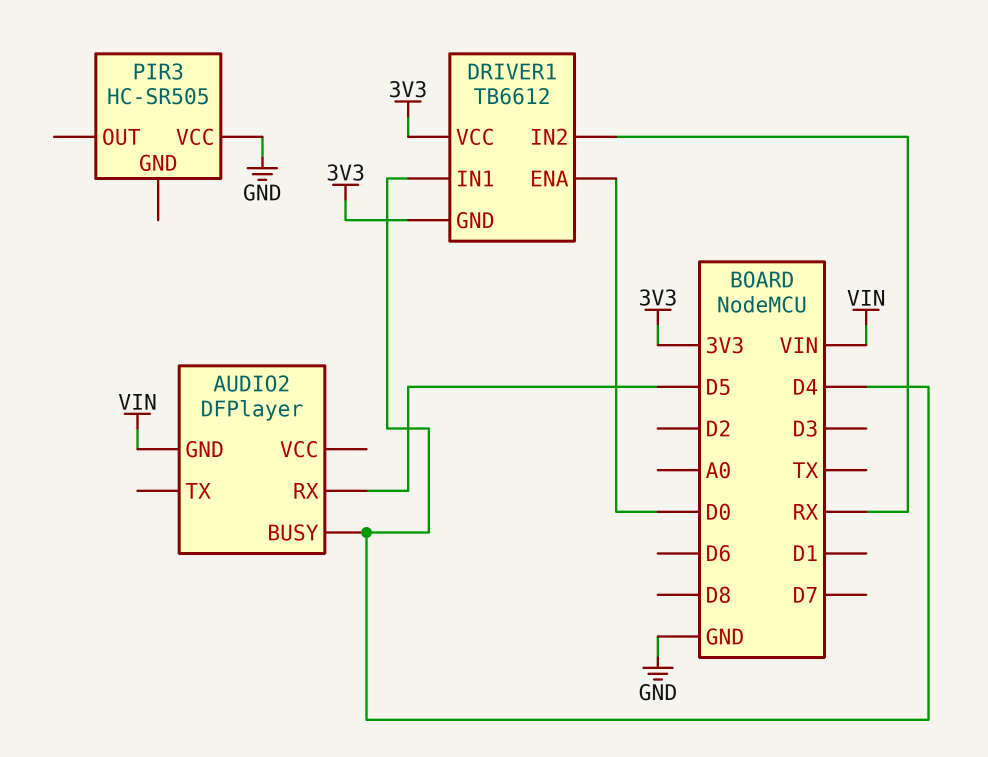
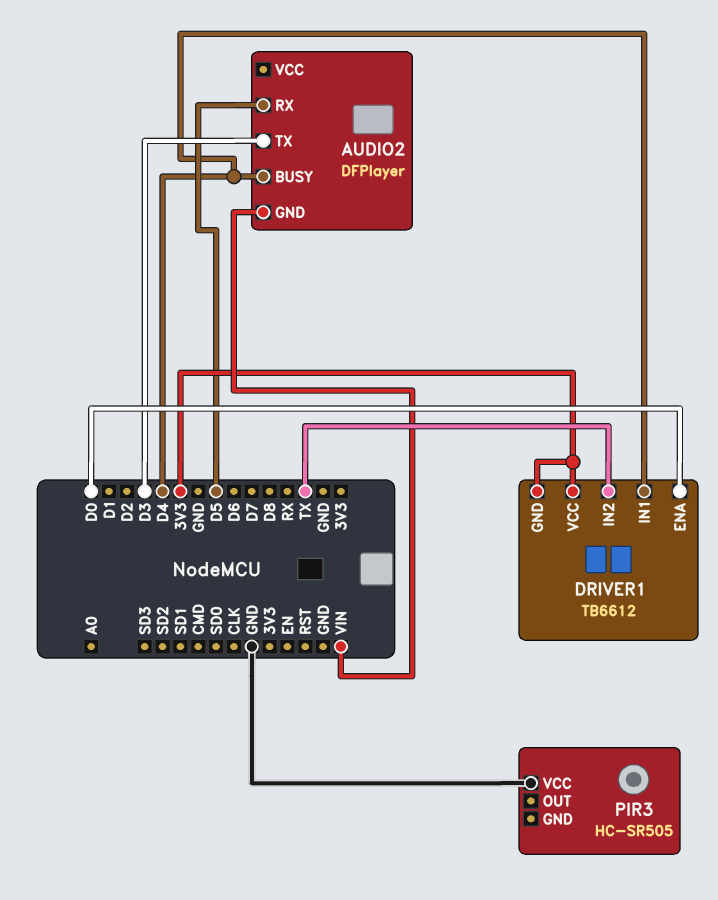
AUDIO2 pin TX: none -> D3
DRIVER1 pin IN2: RX -> TX

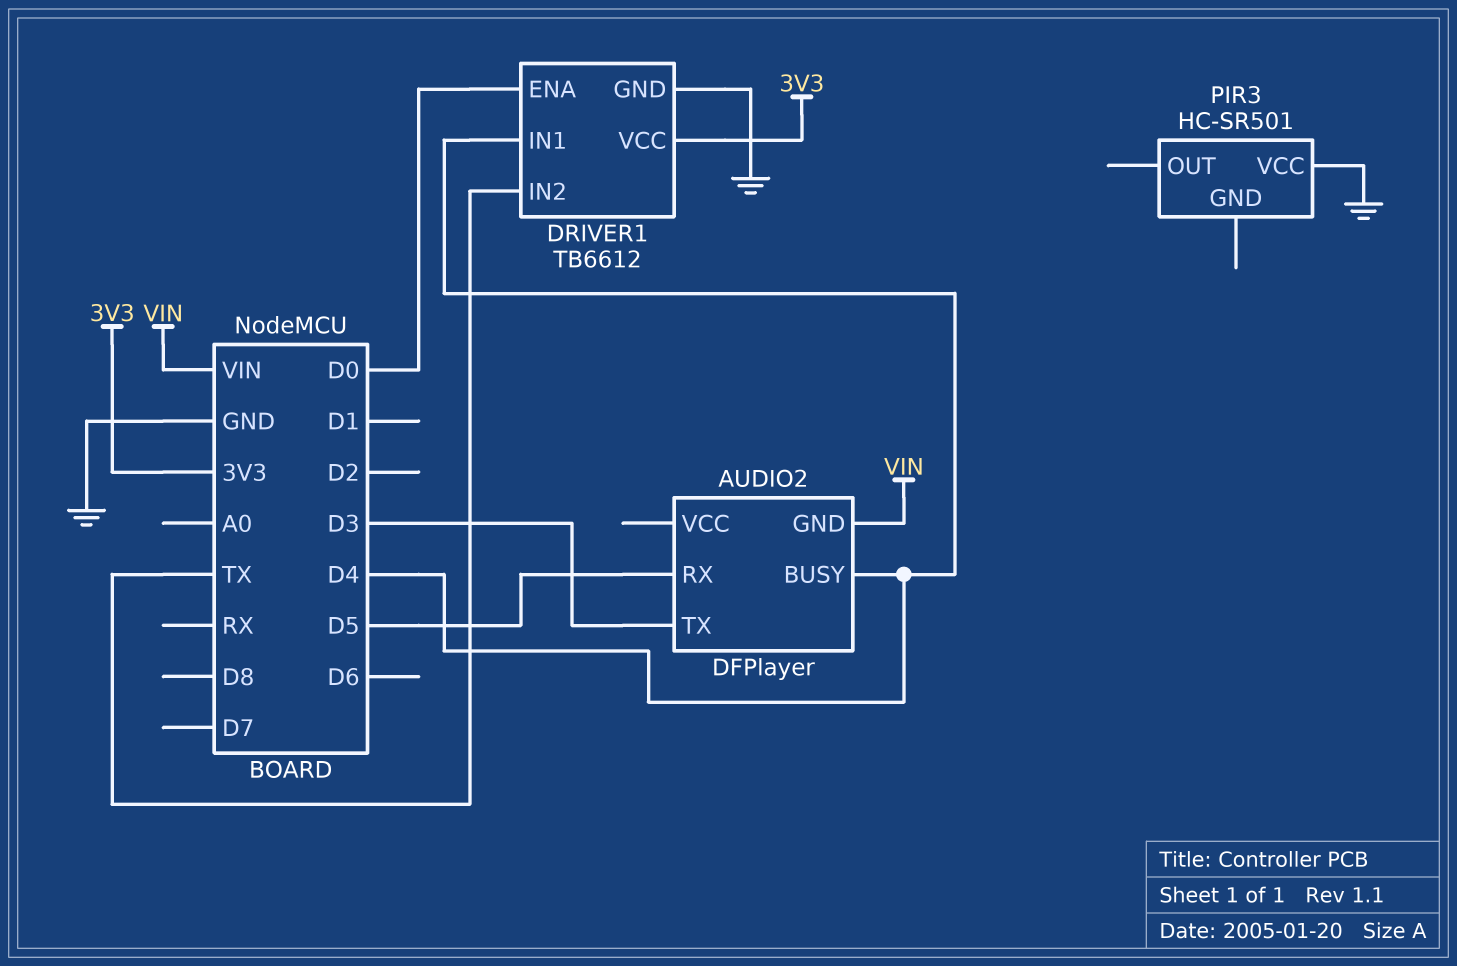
DRIVER1 pin GND: 3V3 -> GND
PIR3: HC-SR505 -> HC-SR501

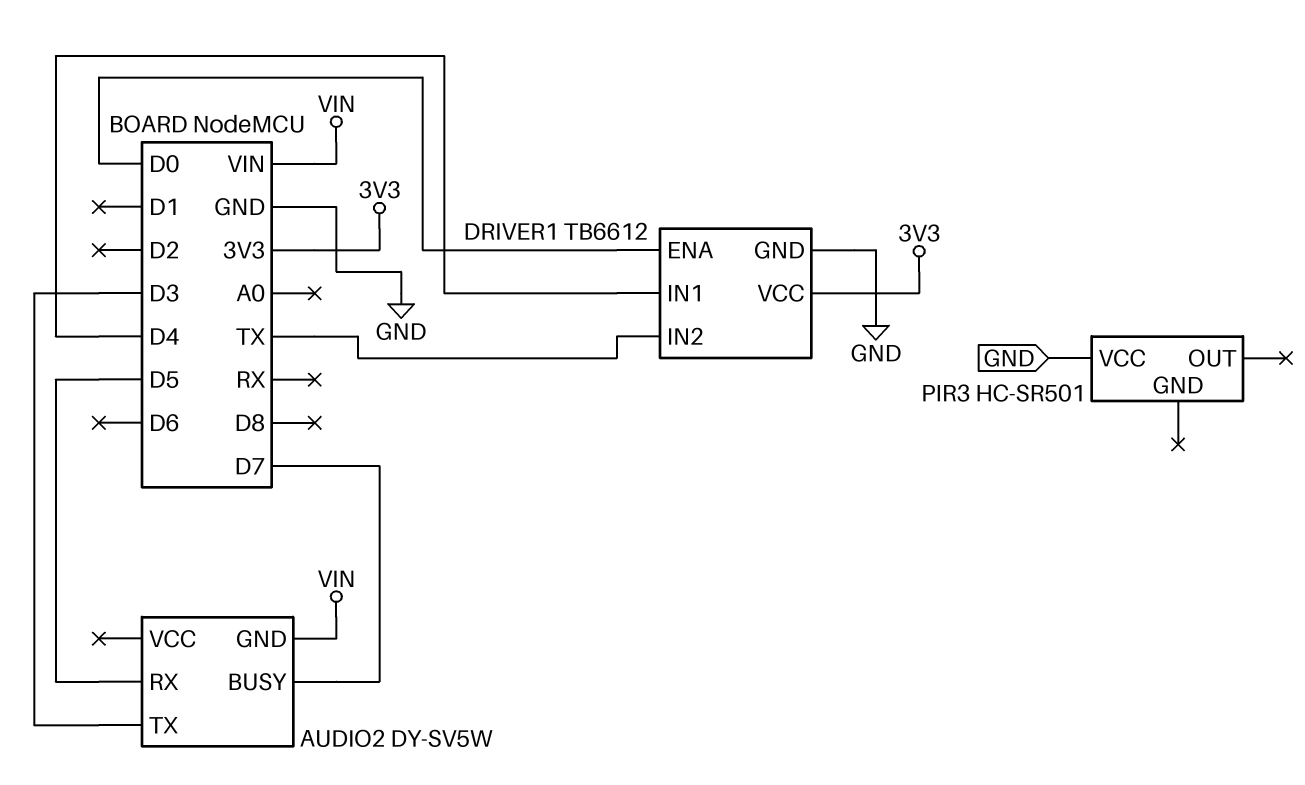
AUDIO2: DFPlayer -> DY-SV5W
AUDIO2 pin BUSY: D4 -> D7

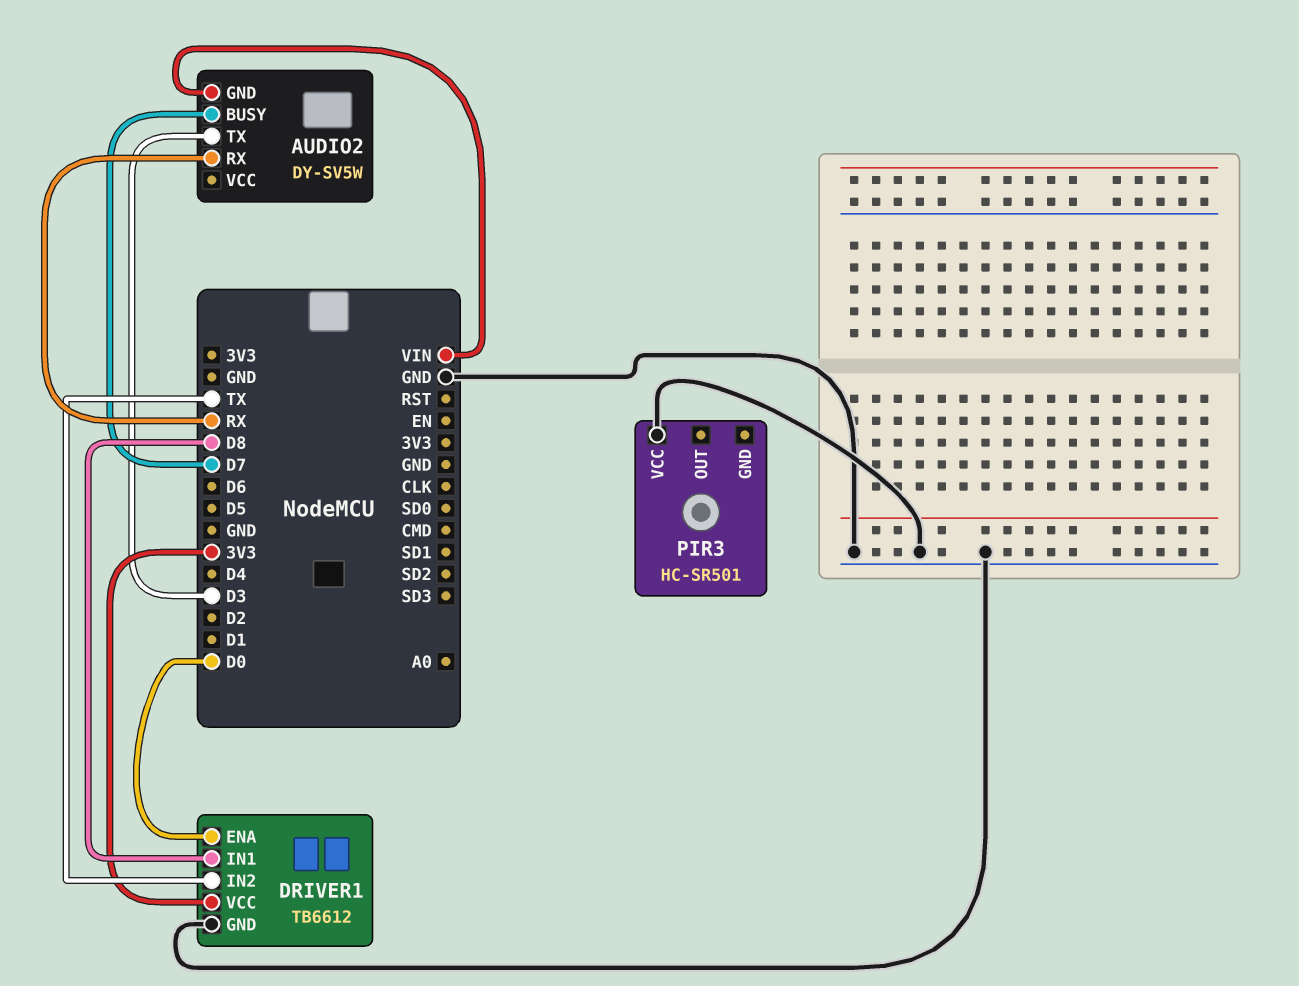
AUDIO2 pin RX: D5 -> RX
DRIVER1 pin IN1: D4 -> D8

